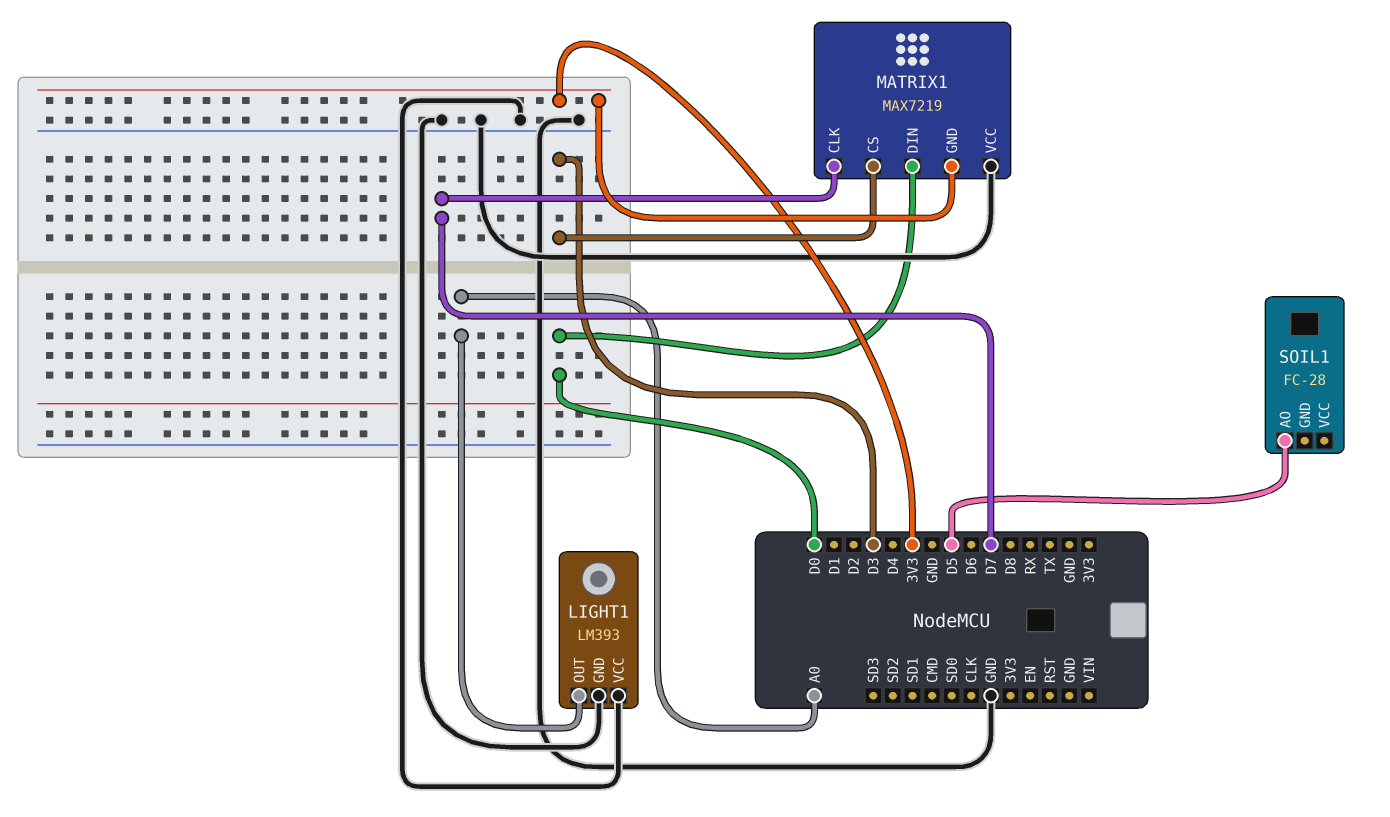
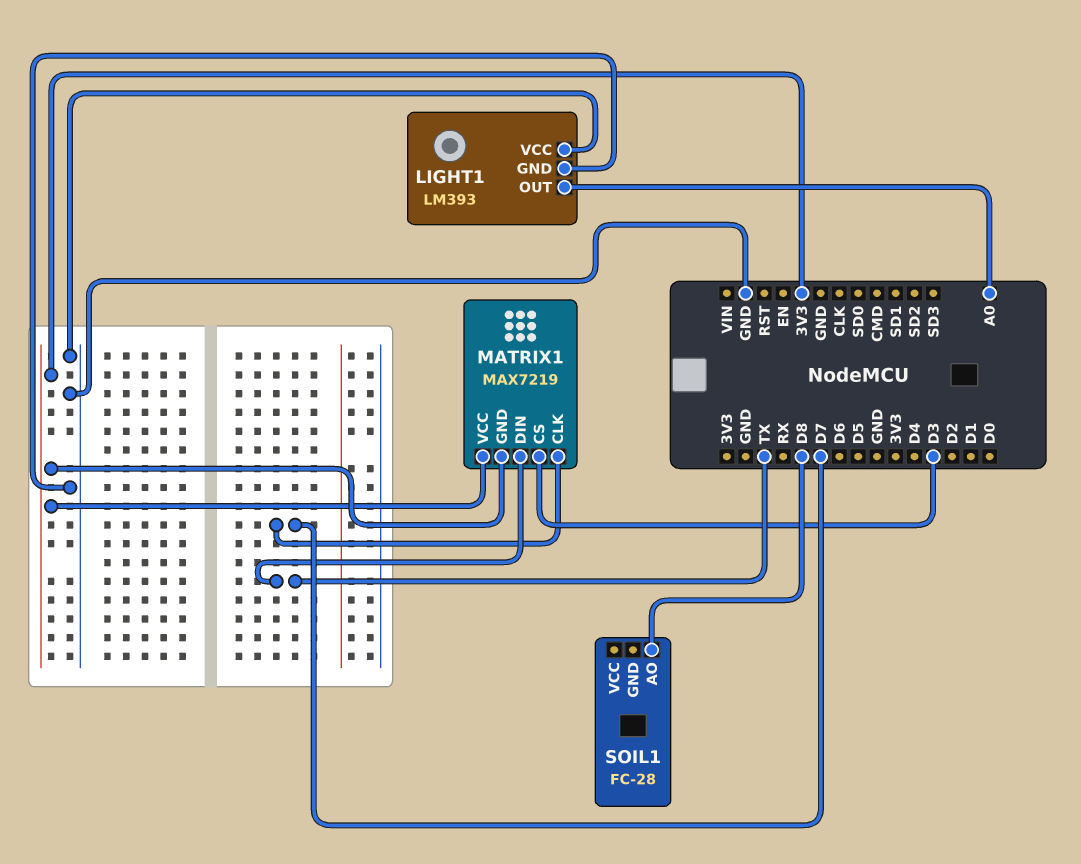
MATRIX1 pin DIN: D0 -> TX
MATRIX1 pin VCC: GND -> 3V3
SOIL1 pin AO: D5 -> D8

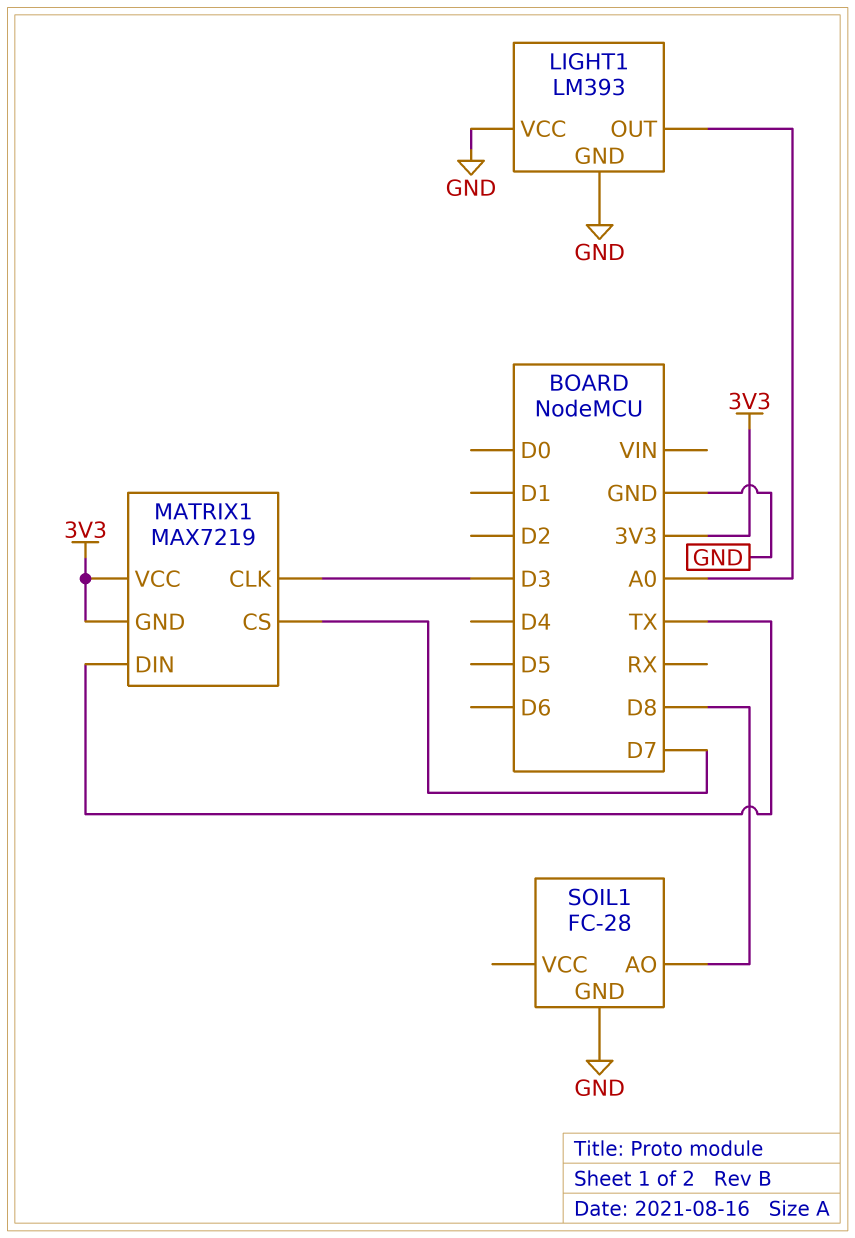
MATRIX1 pin CLK: D7 -> D3
MATRIX1 pin CS: D3 -> D7
SOIL1 pin GND: none -> GND

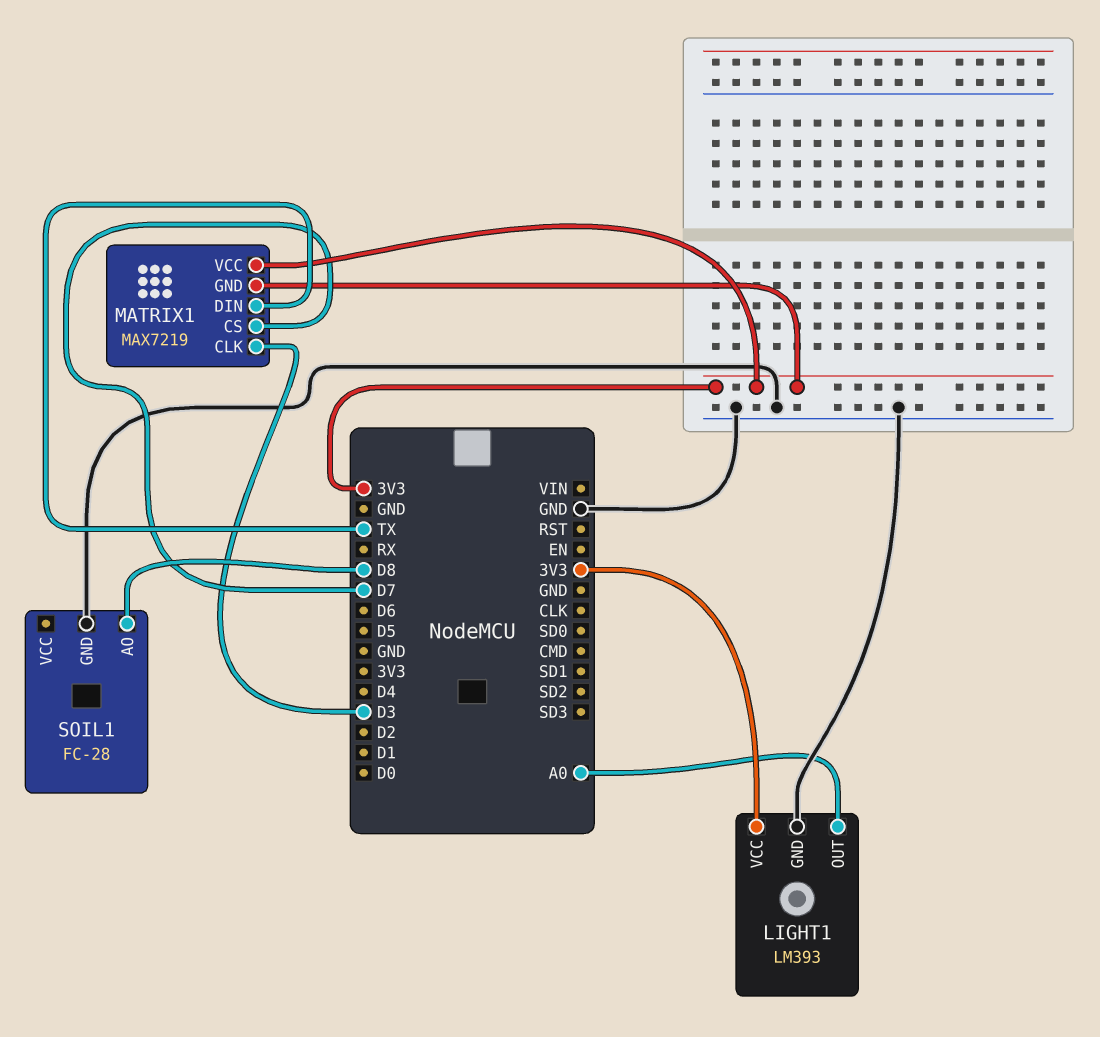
LIGHT1 pin VCC: GND -> 3V3

